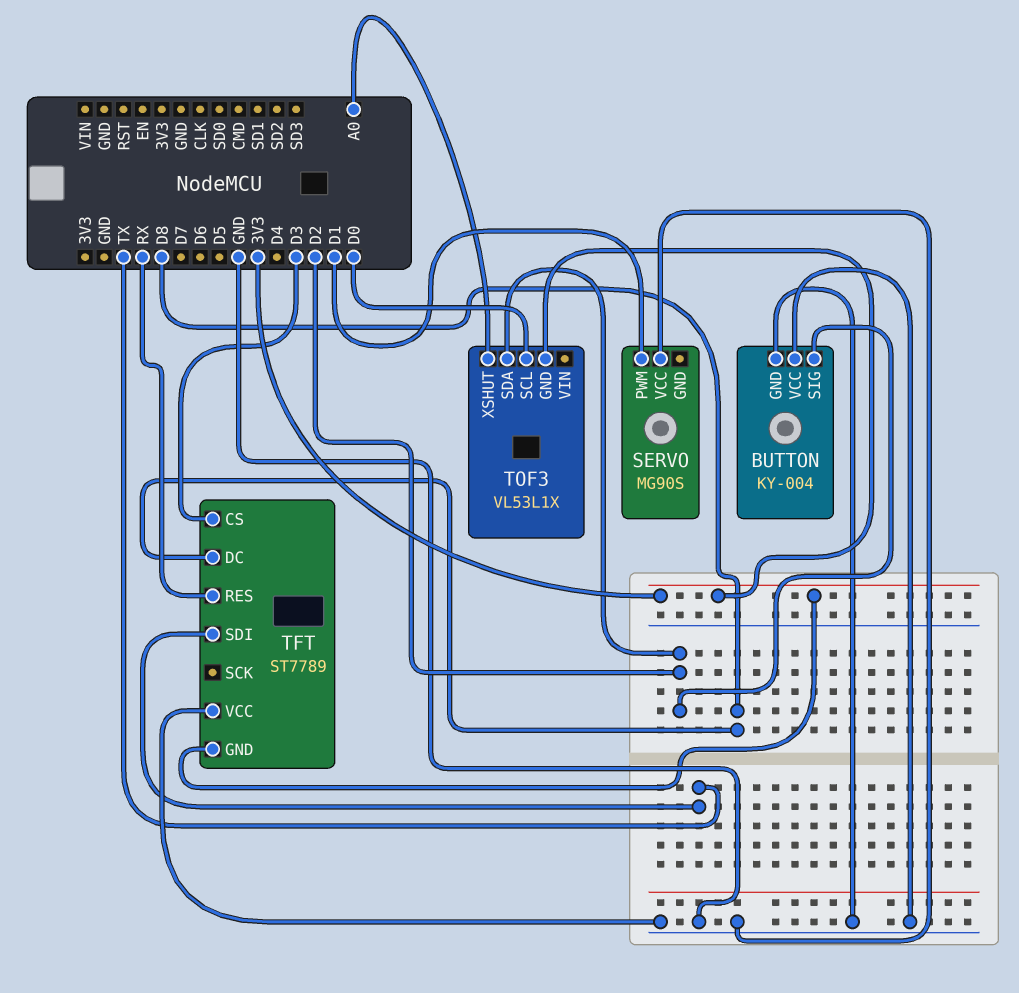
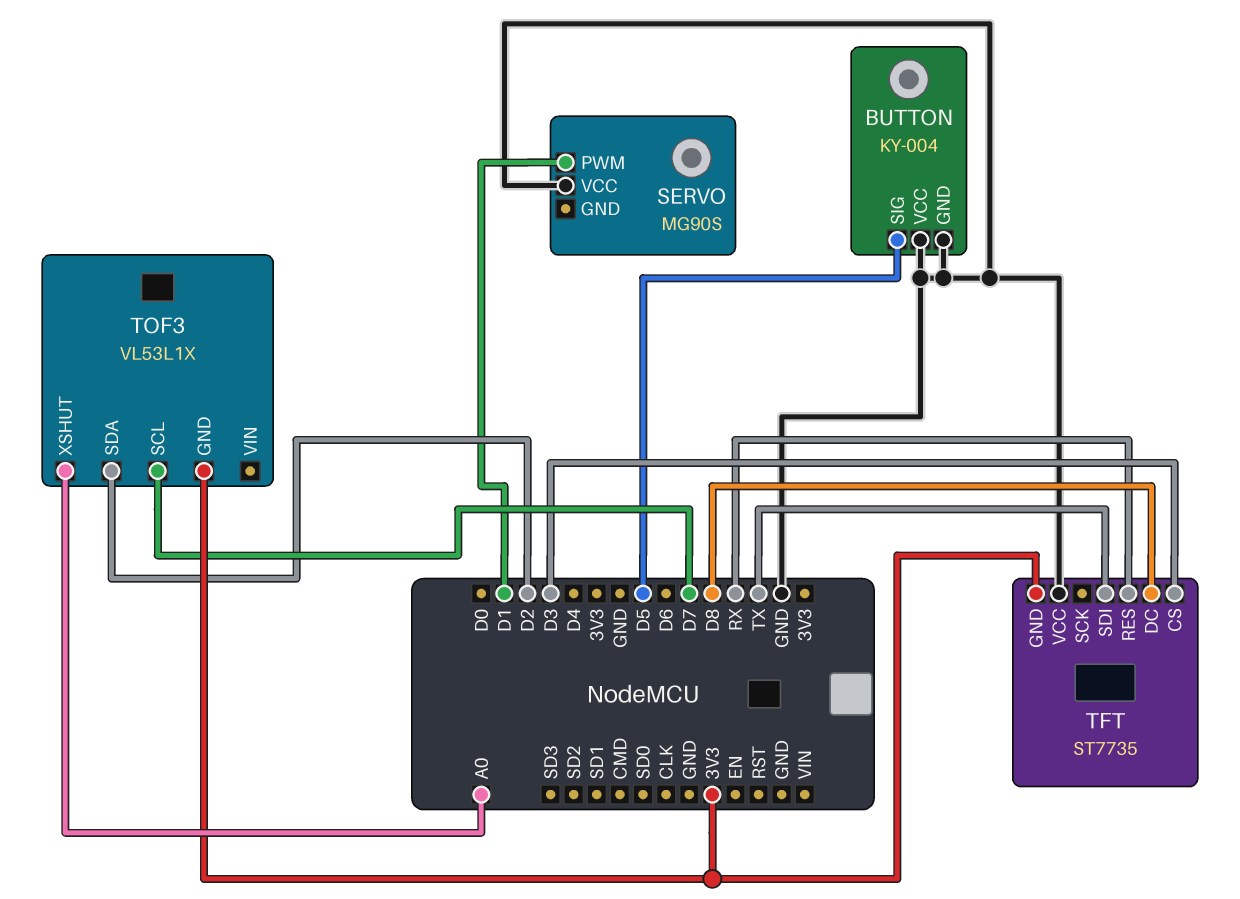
BUTTON pin SIG: D2 -> D5
TFT: ST7789 -> ST7735
TOF3 pin SCL: D0 -> D7

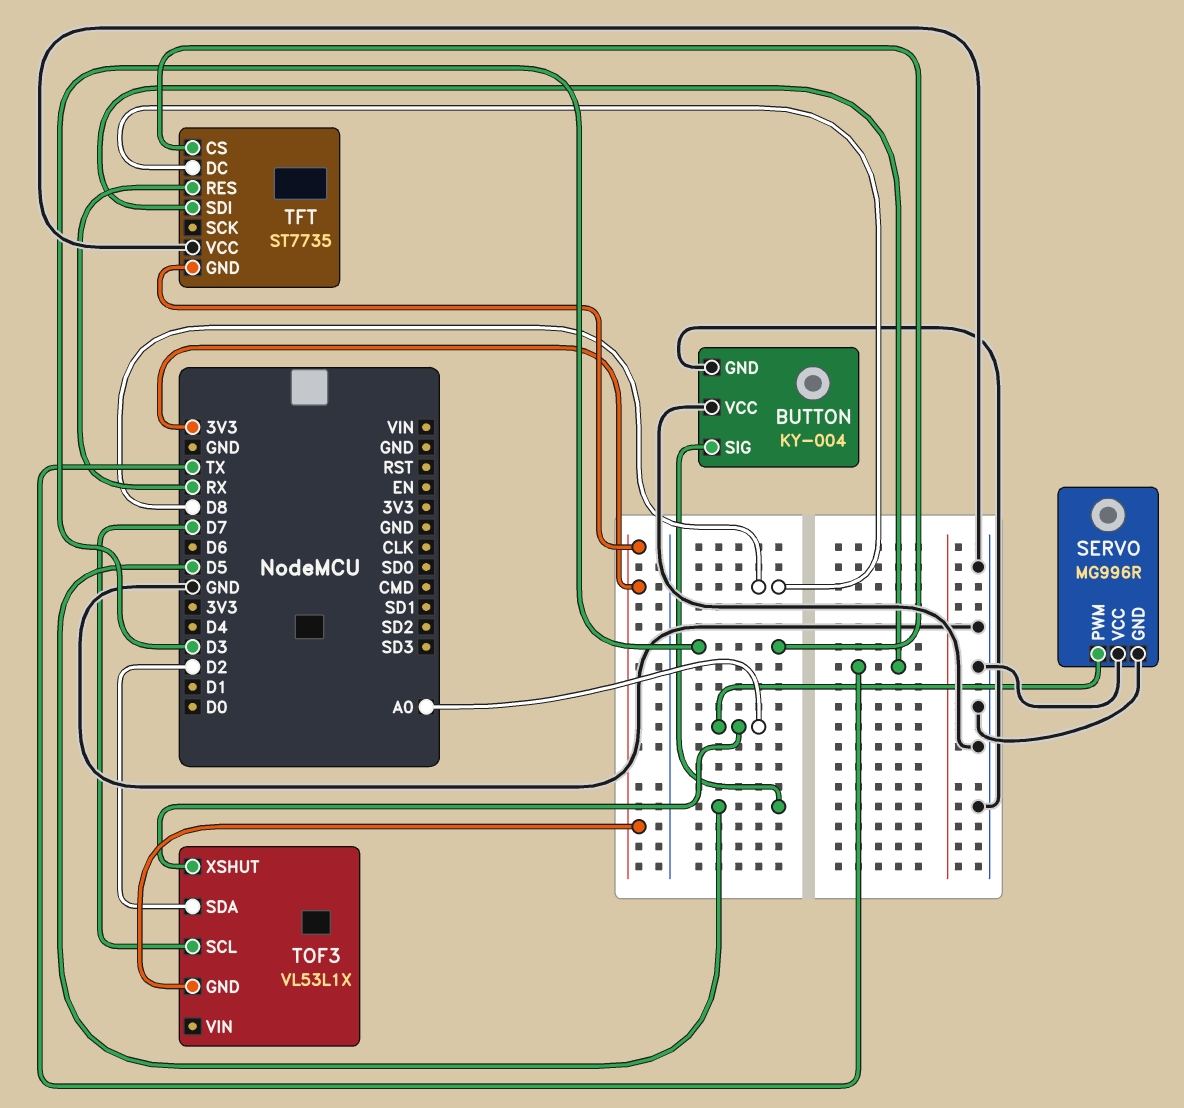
SERVO: MG90S -> MG996R
SERVO pin GND: none -> GND
SERVO pin PWM: D1 -> A0

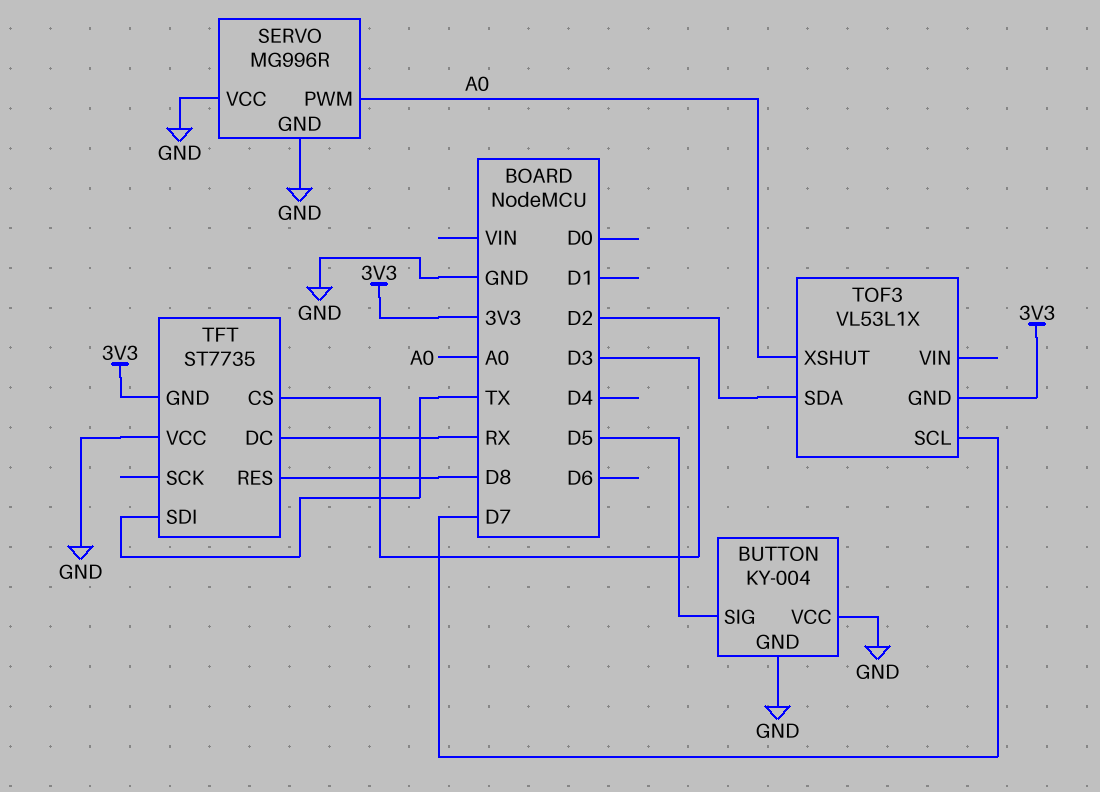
TFT pin DC: D8 -> RX
TFT pin RES: RX -> D8

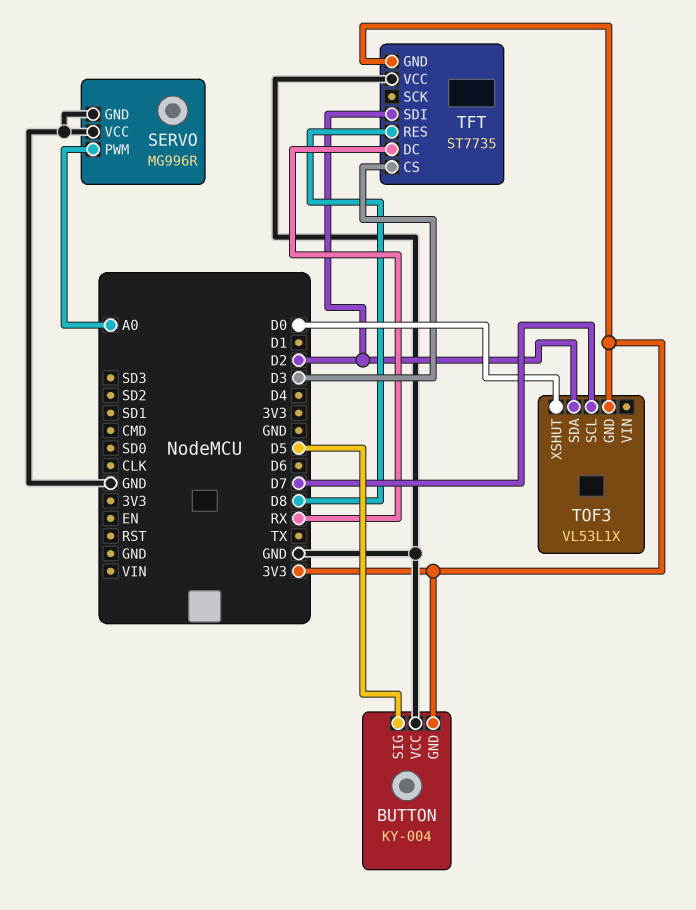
BUTTON pin GND: GND -> 3V3
TFT pin SDI: TX -> D2
TOF3 pin XSHUT: A0 -> D0

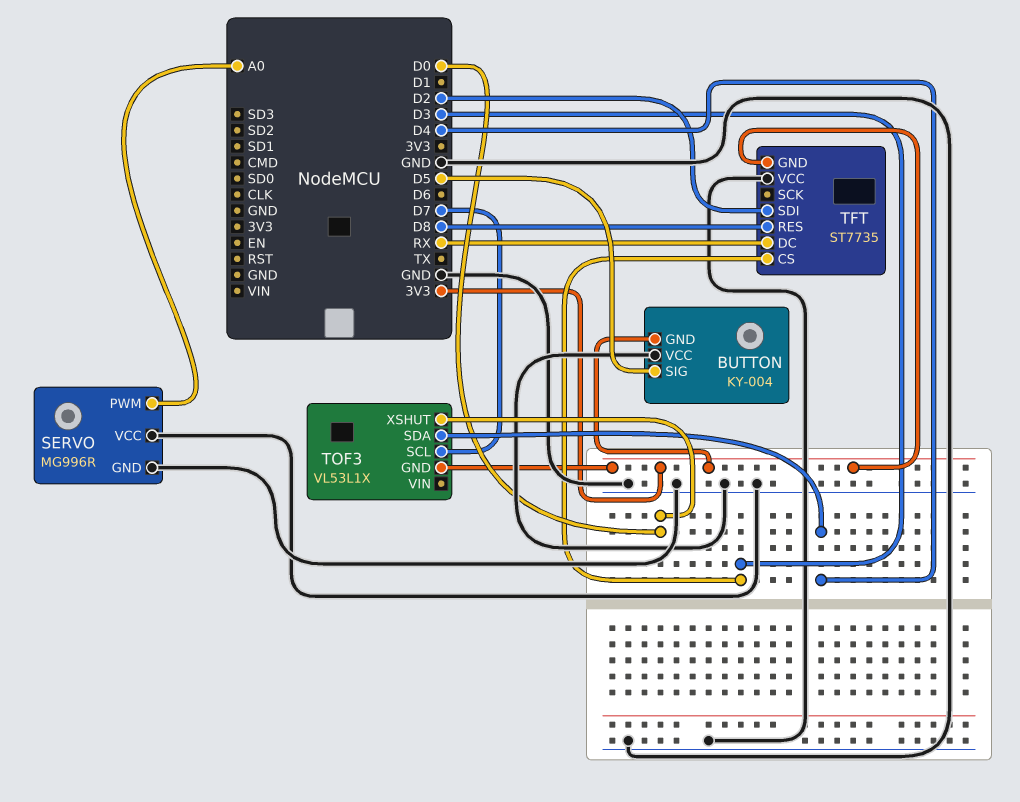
TOF3 pin SDA: D2 -> D4

